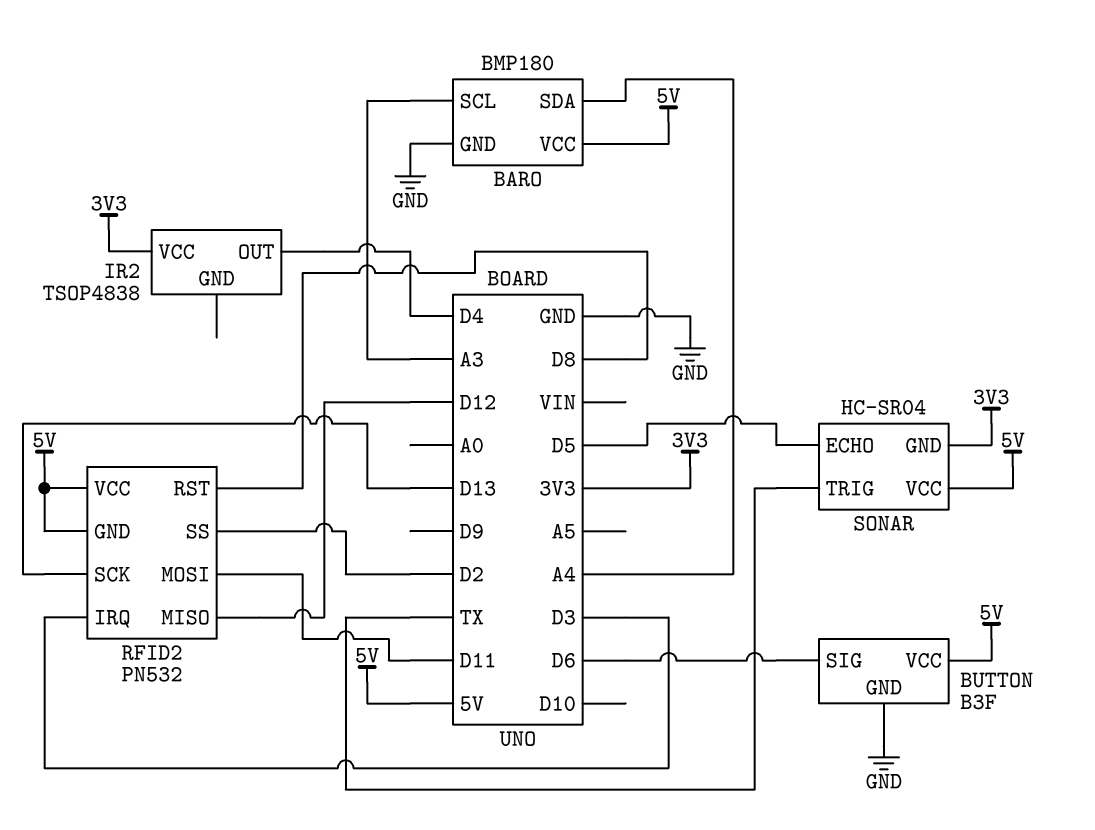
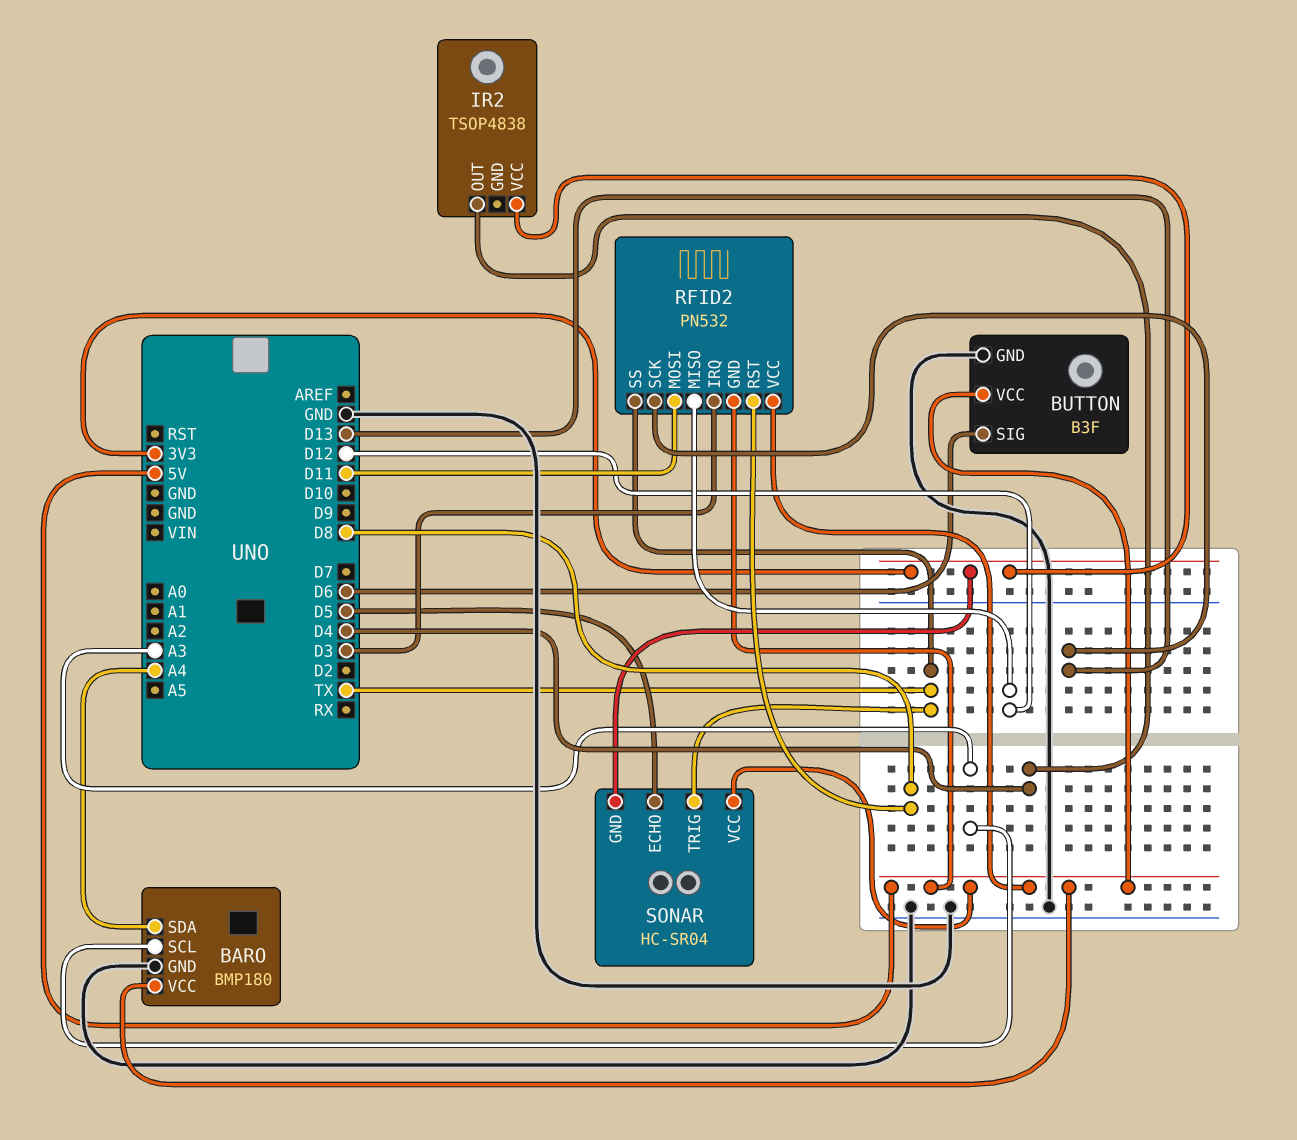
RFID2 pin SS: D2 -> TX

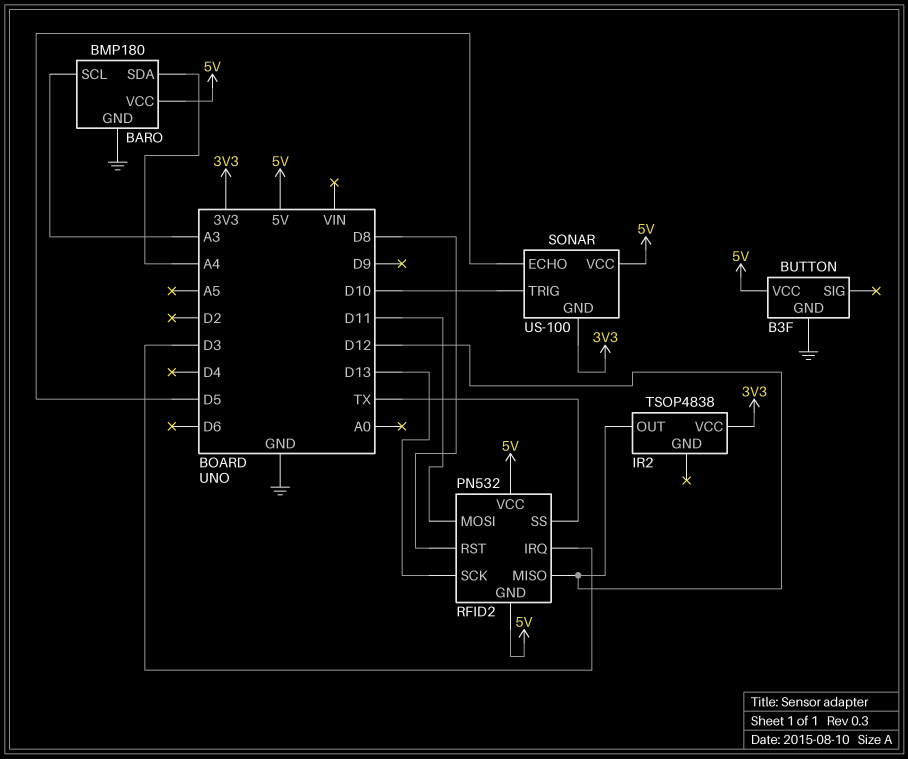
BUTTON pin SIG: D6 -> none
IR2 pin OUT: D4 -> D12
SONAR: HC-SR04 -> US-100
SONAR pin TRIG: TX -> D10

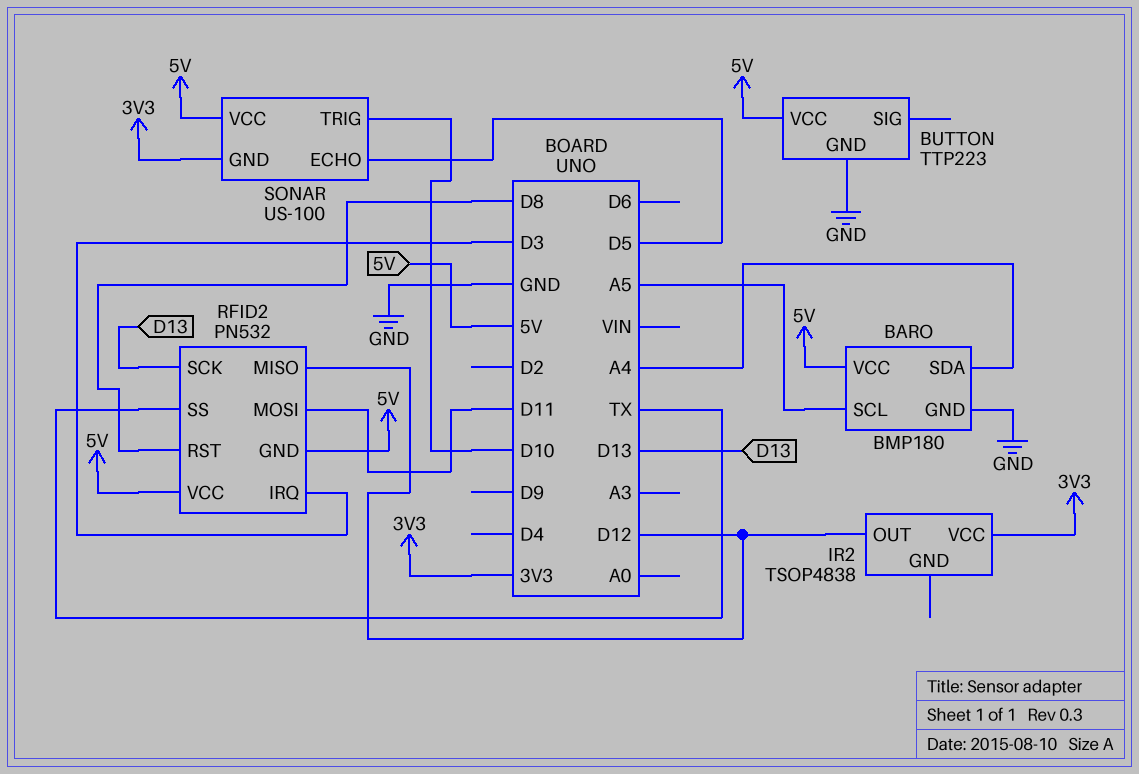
BARO pin SCL: A3 -> A5
BUTTON: B3F -> TTP223

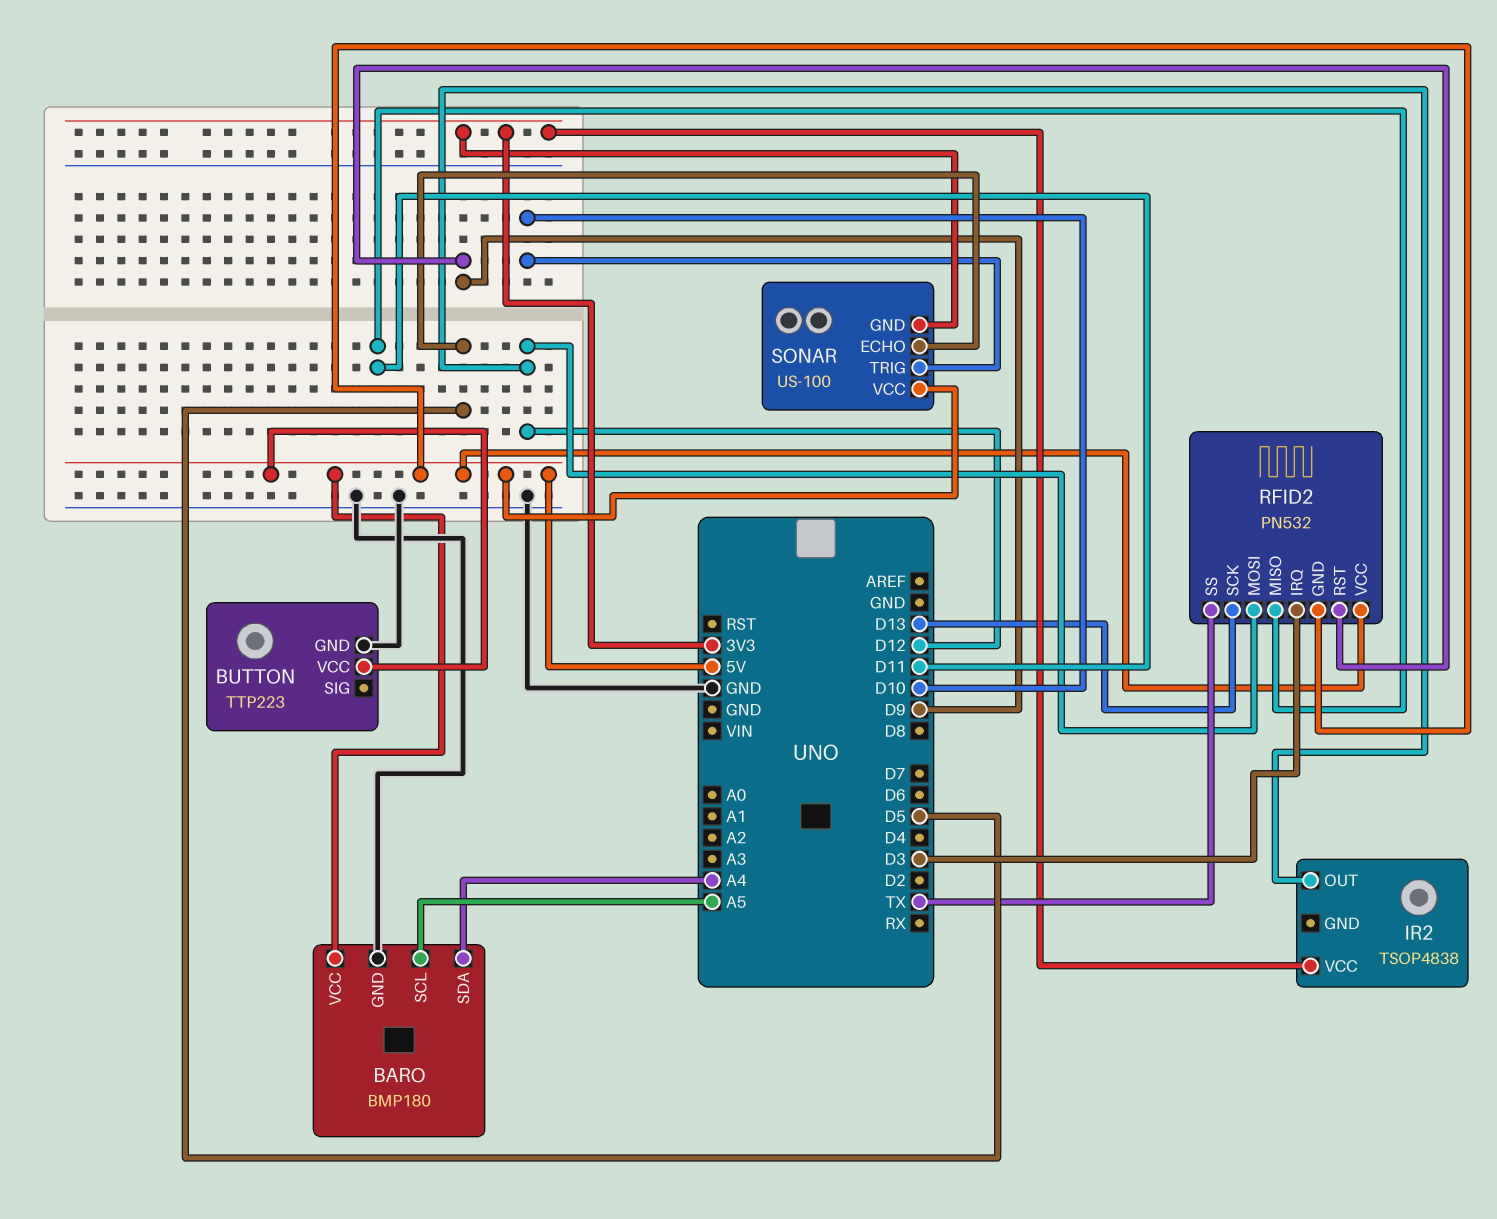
RFID2 pin MISO: D12 -> D11
RFID2 pin MOSI: D11 -> D12
RFID2 pin RST: D8 -> D9

